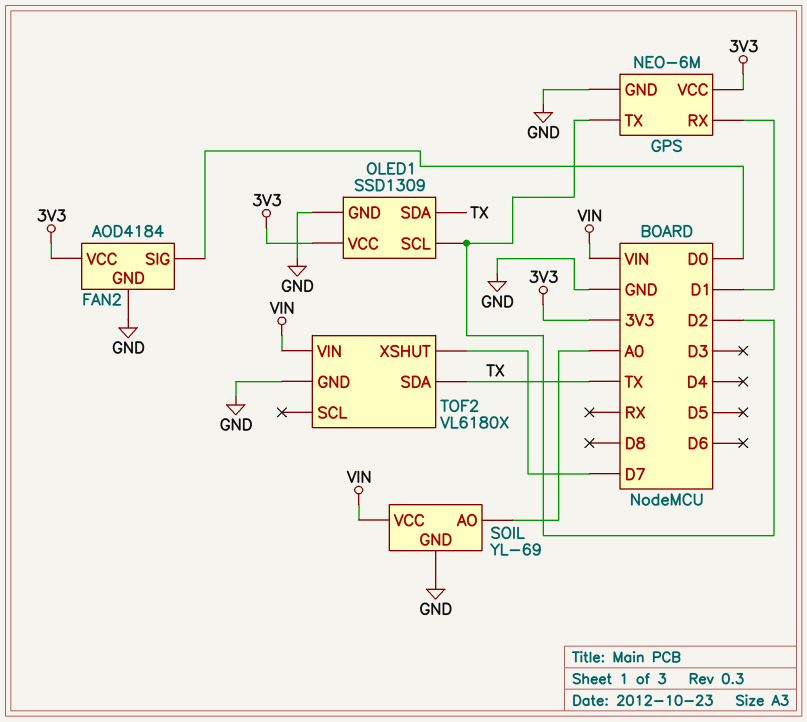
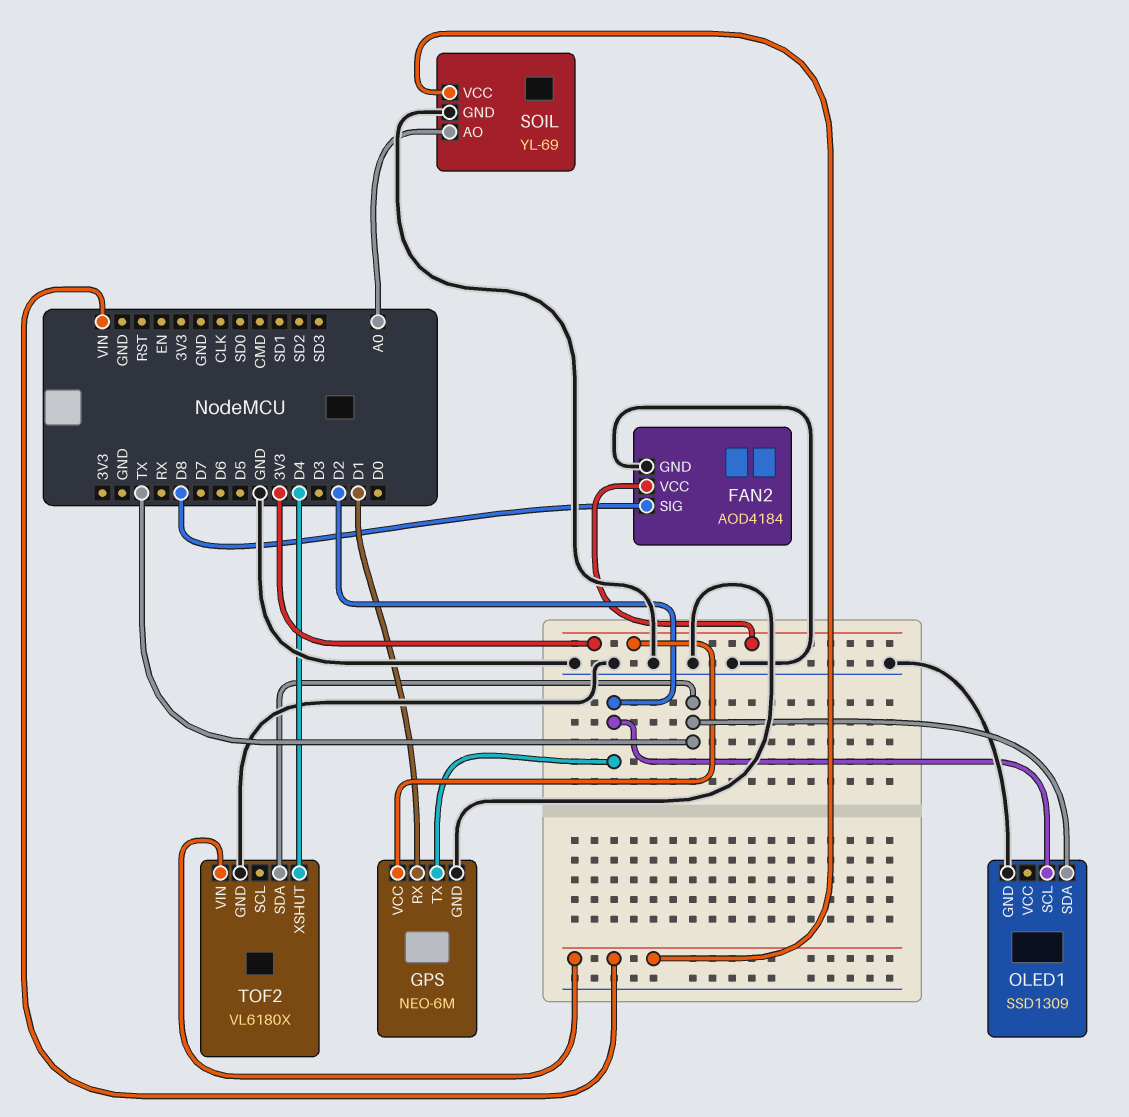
FAN2 pin SIG: D0 -> D8
OLED1 pin VCC: 3V3 -> none
TOF2 pin XSHUT: D7 -> D4

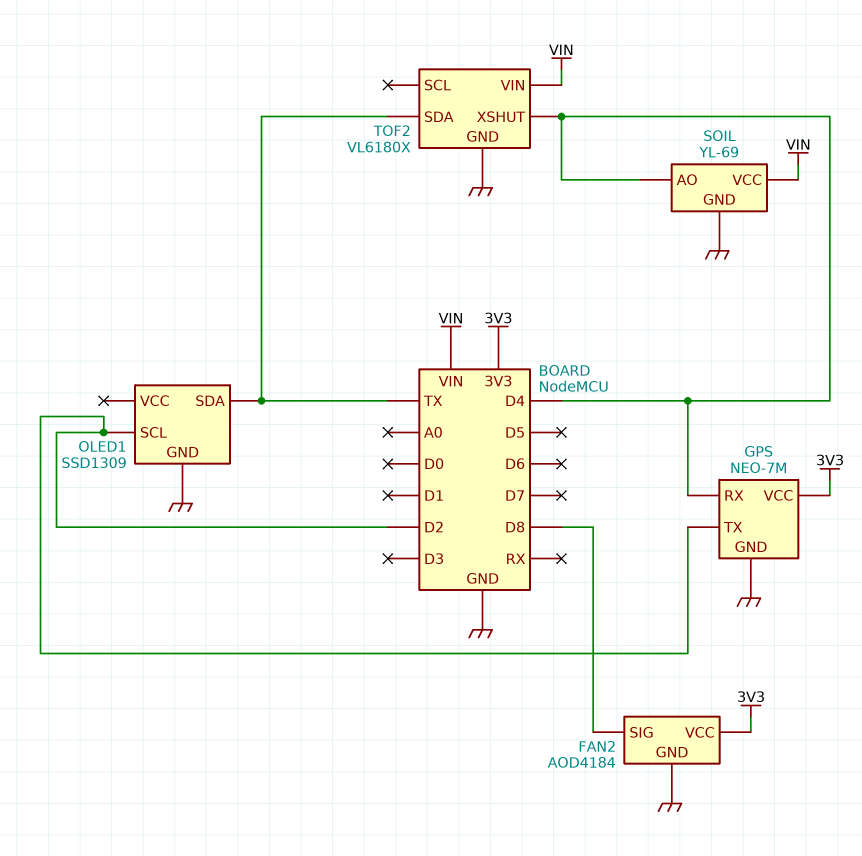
GPS: NEO-6M -> NEO-7M
GPS pin RX: D1 -> D4
SOIL pin AO: A0 -> D4

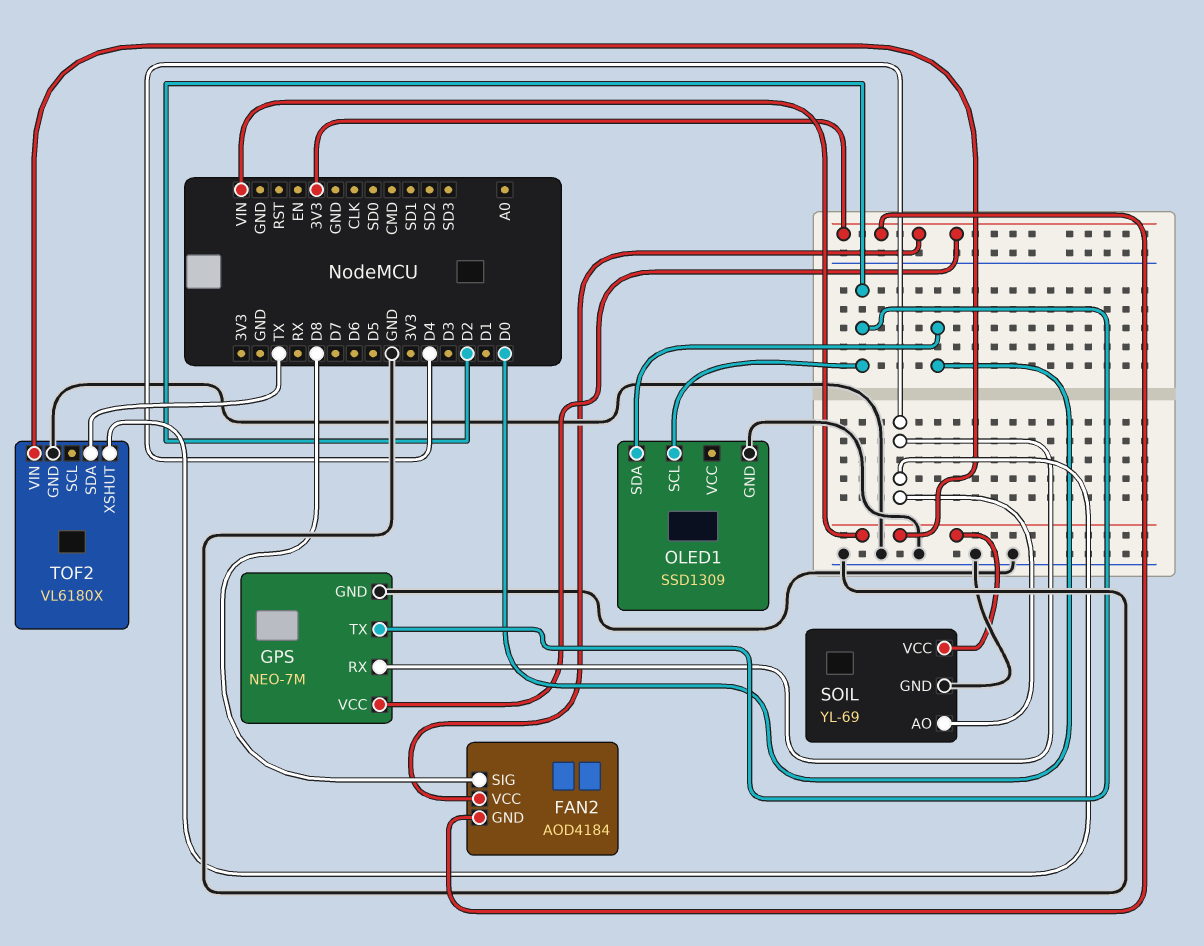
FAN2 pin GND: GND -> 3V3
OLED1 pin SDA: TX -> D0

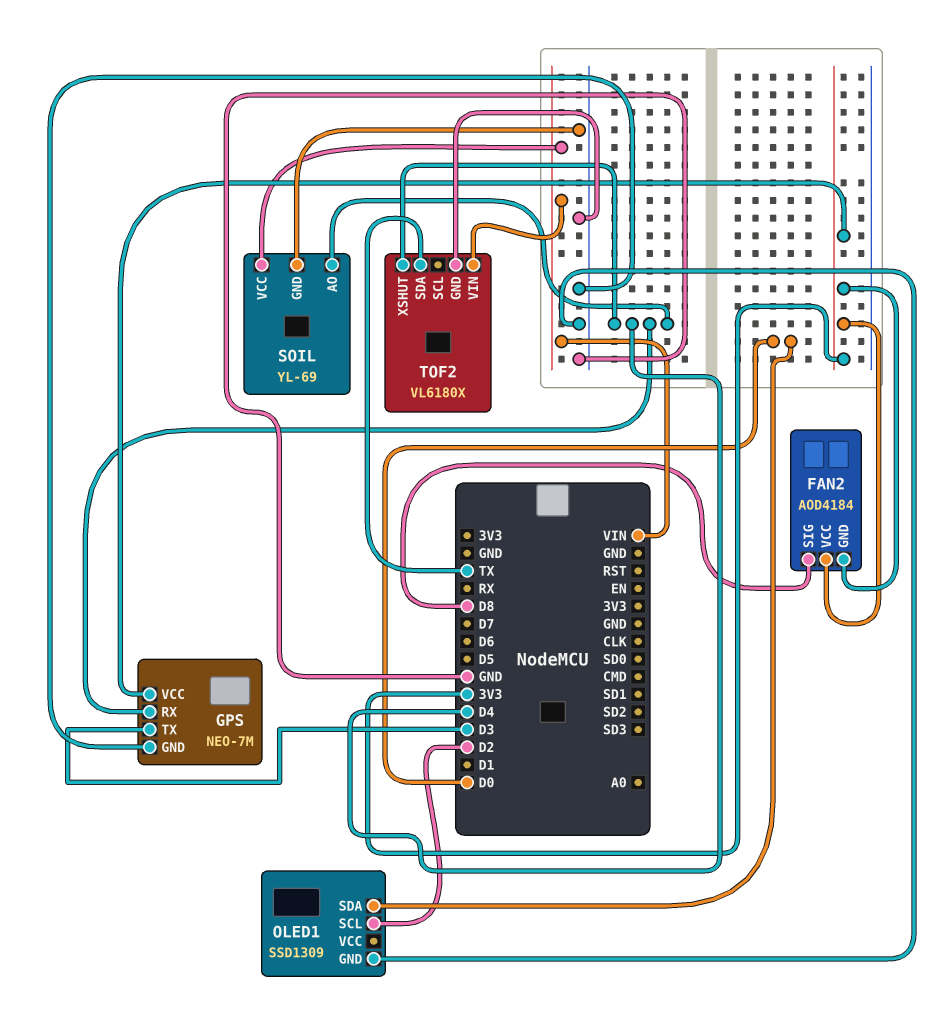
GPS pin TX: D2 -> D3

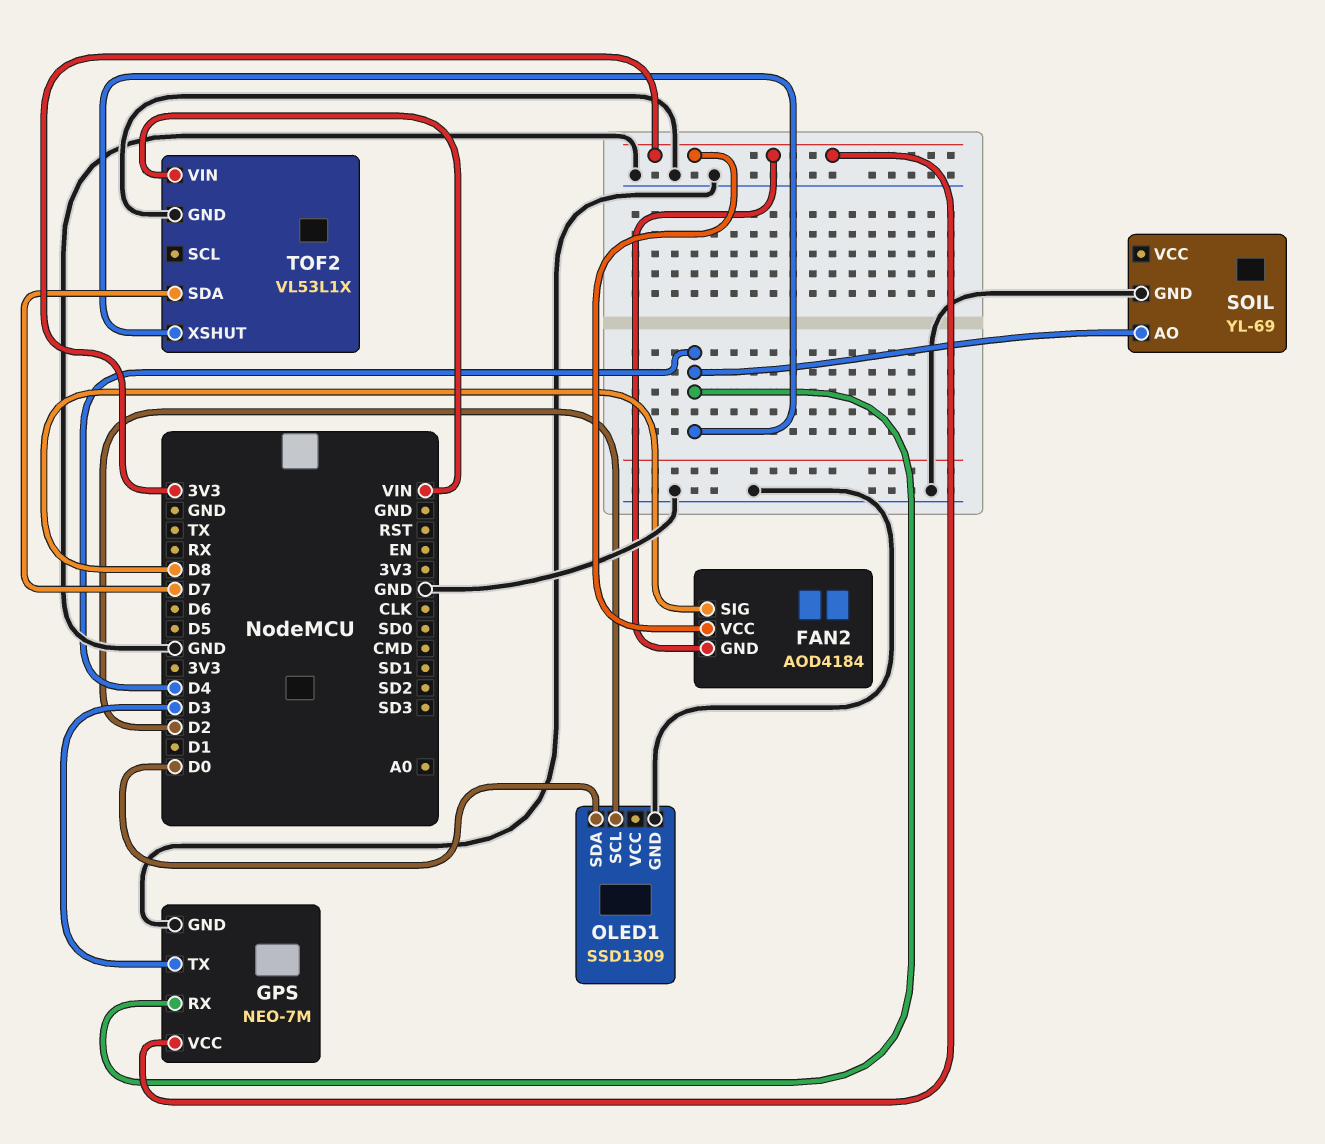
SOIL pin VCC: VIN -> none
TOF2: VL6180X -> VL53L1X
TOF2 pin SDA: TX -> D7

